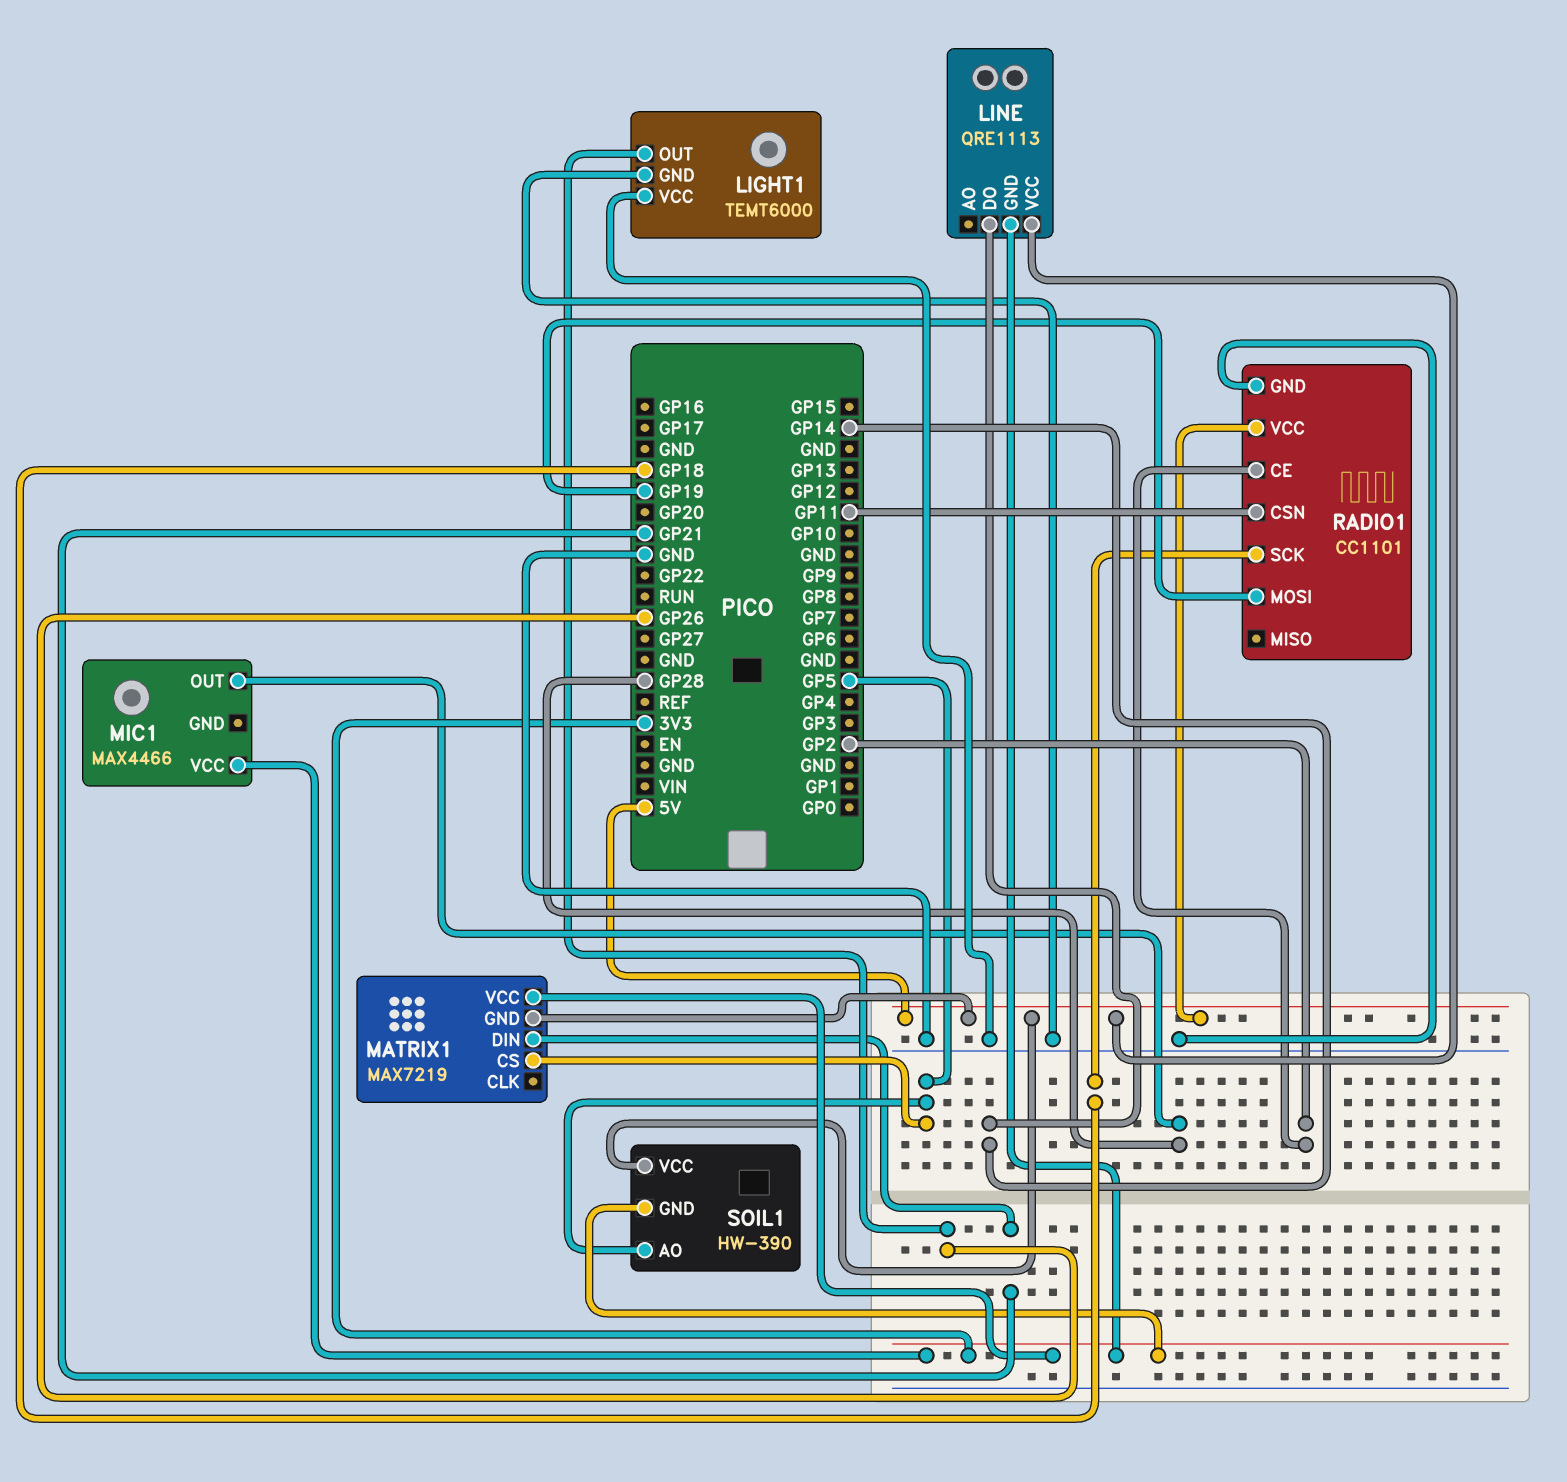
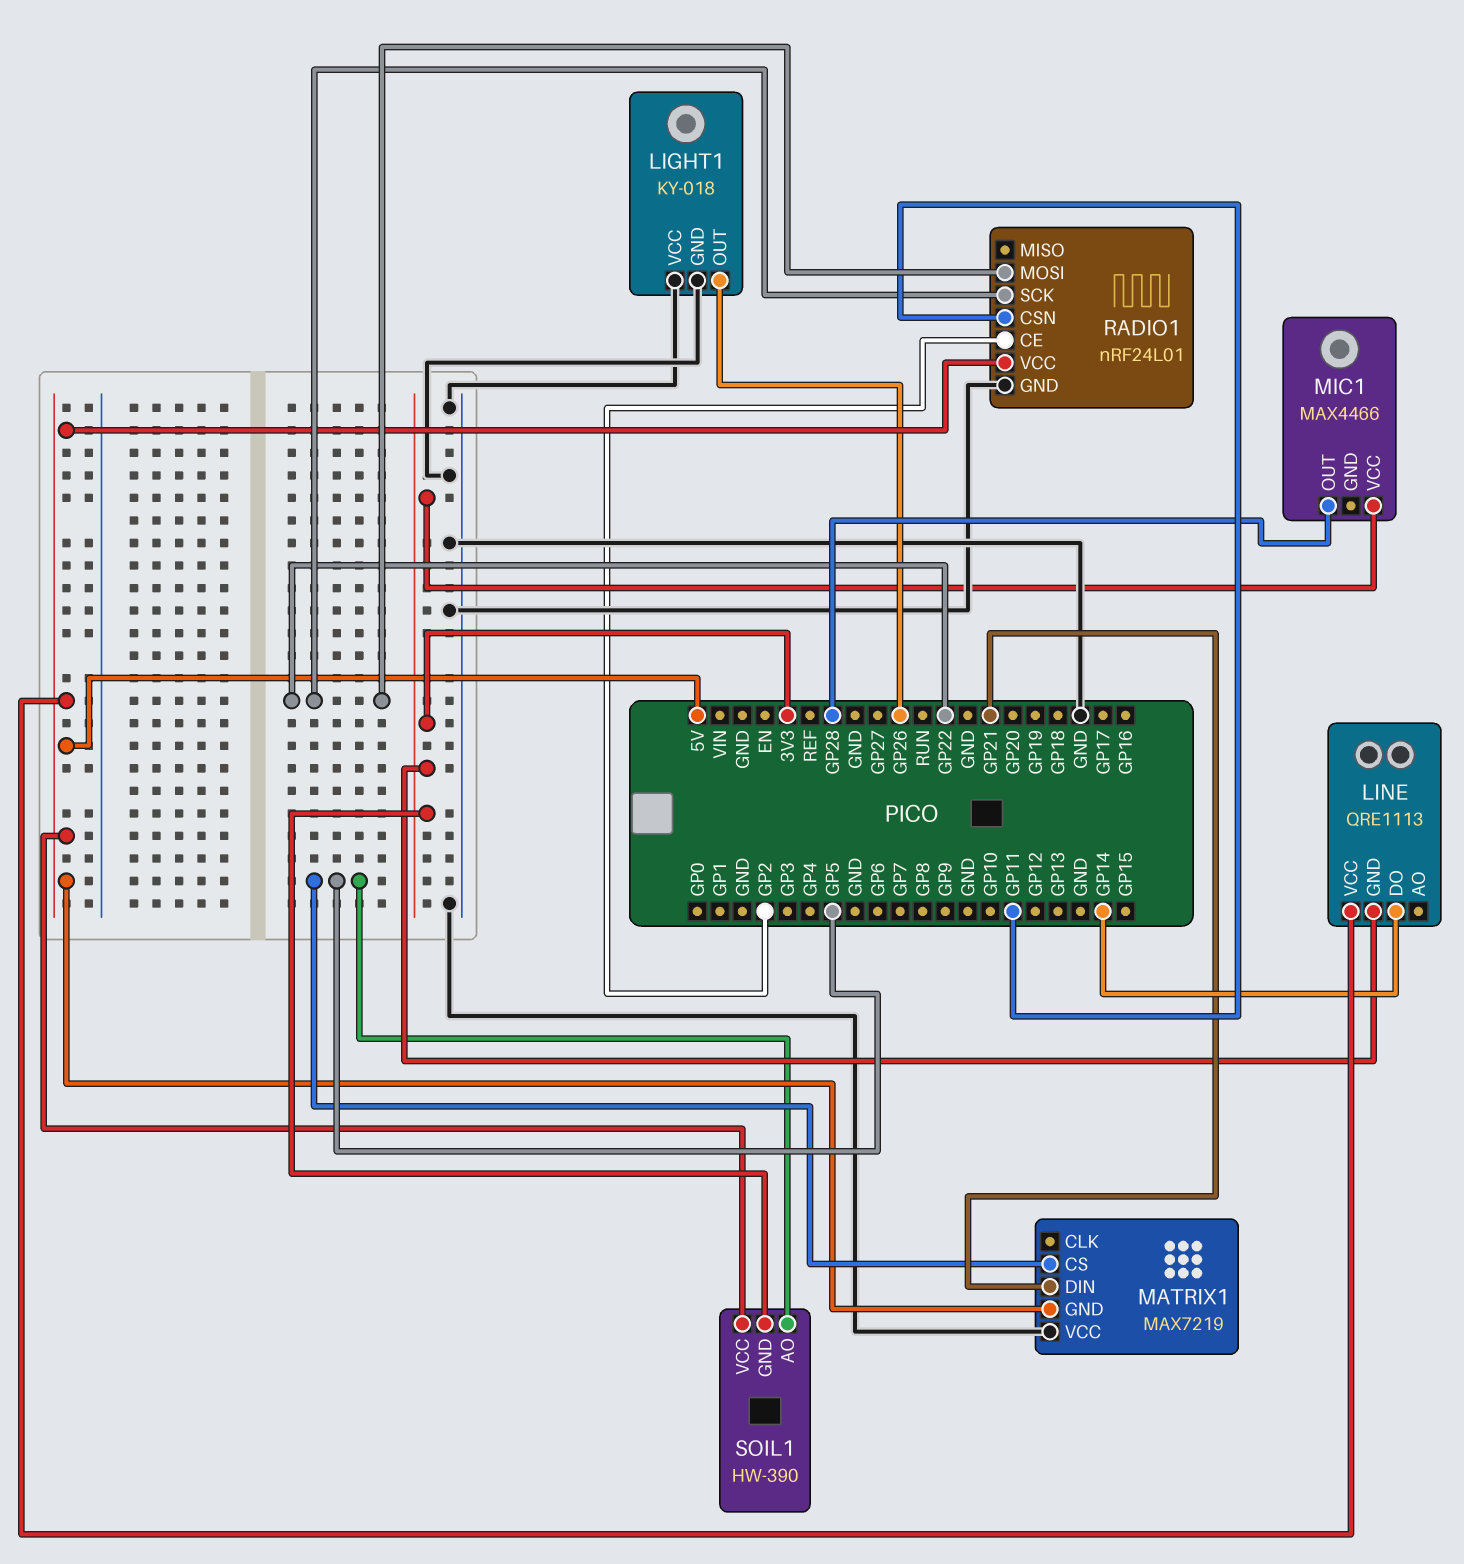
LIGHT1: TEMT6000 -> KY-018
MATRIX1 pin VCC: 3V3 -> GND
RADIO1: CC1101 -> nRF24L01
RADIO1 pin MOSI: GP19 -> GP22
RADIO1 pin SCK: GP18 -> GP22

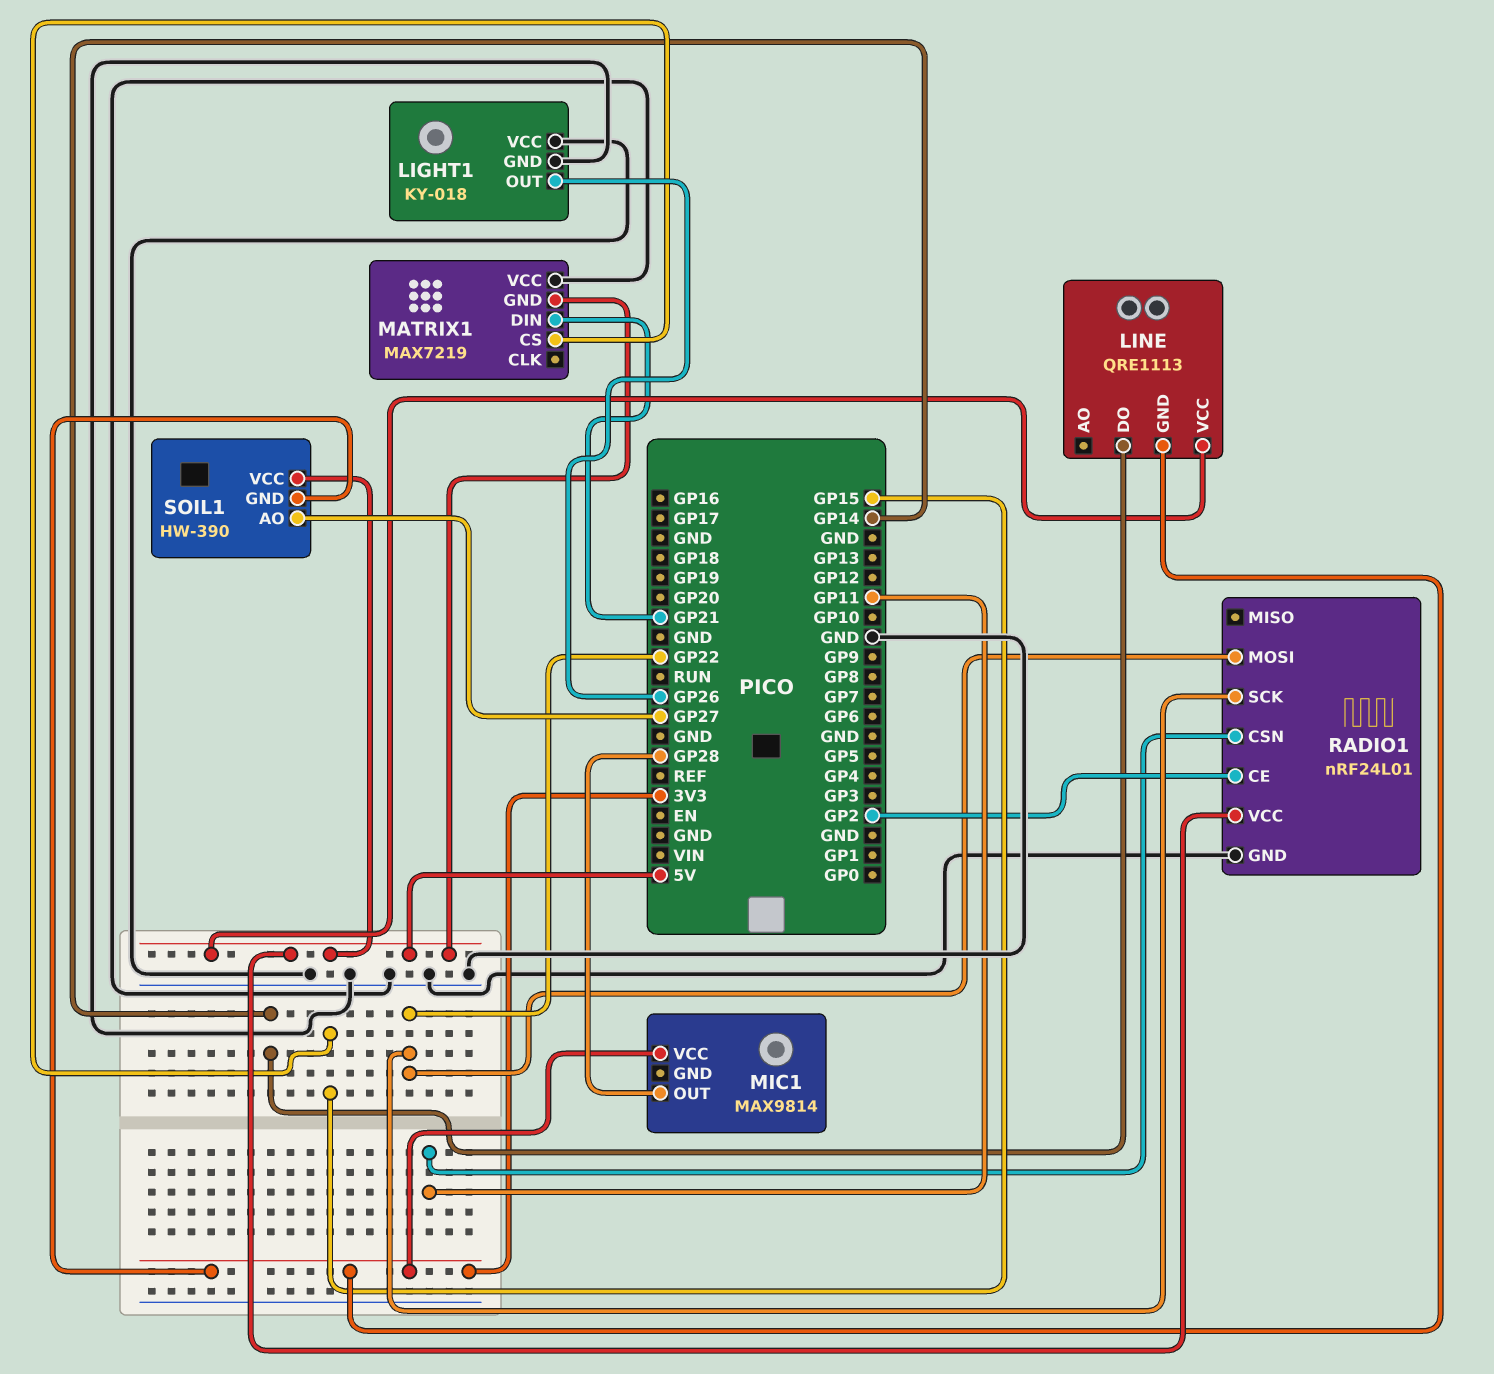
MATRIX1 pin CS: GP5 -> GP15
MIC1: MAX4466 -> MAX9814
SOIL1 pin AO: GP5 -> GP27

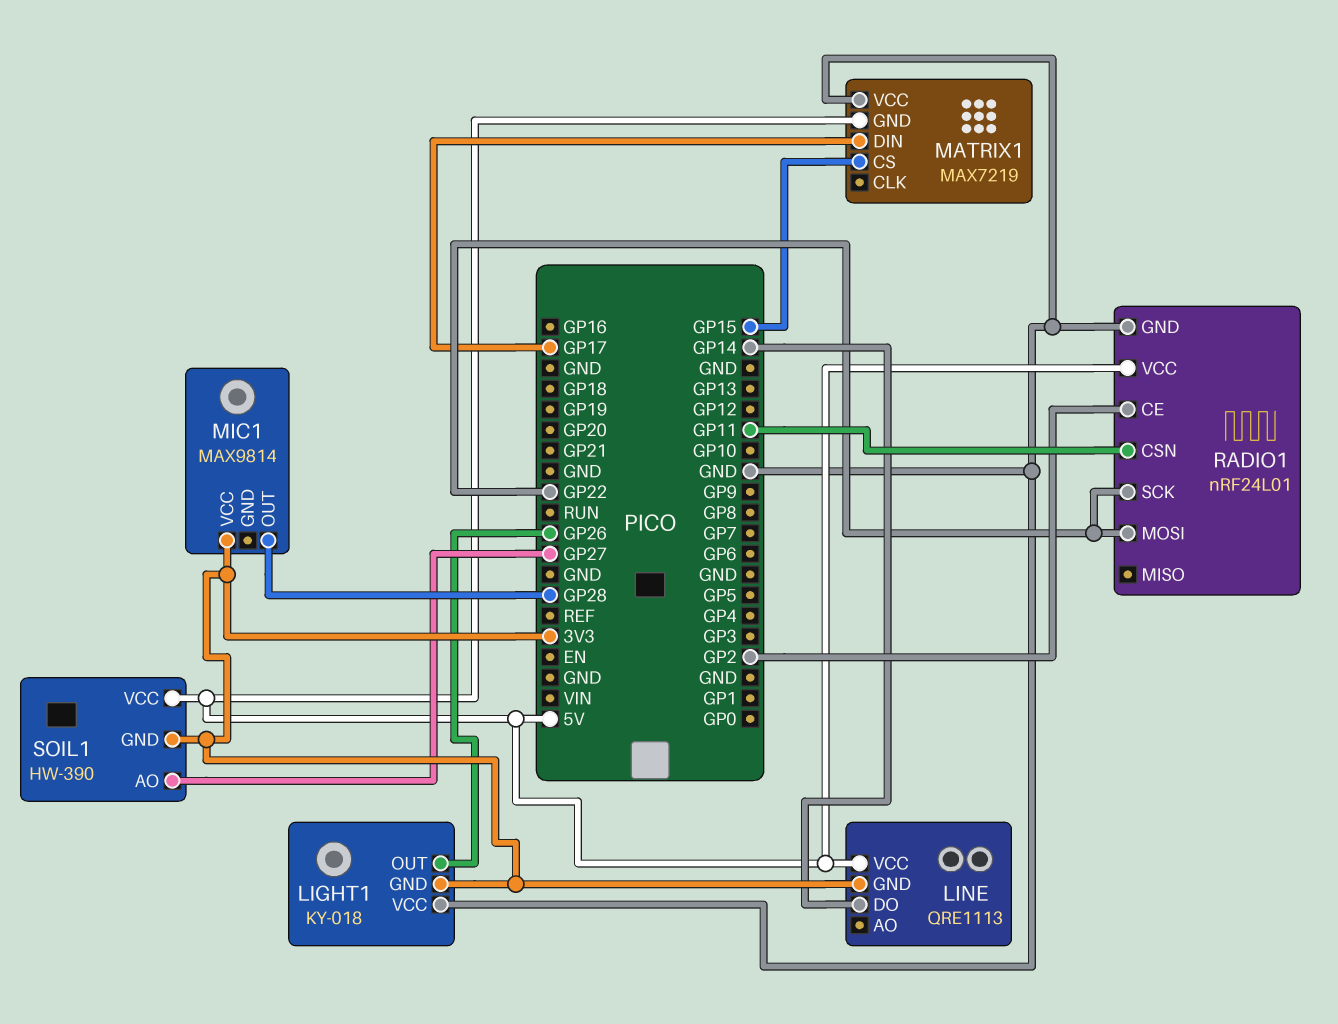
LIGHT1 pin GND: GND -> 3V3
MATRIX1 pin DIN: GP21 -> GP17

